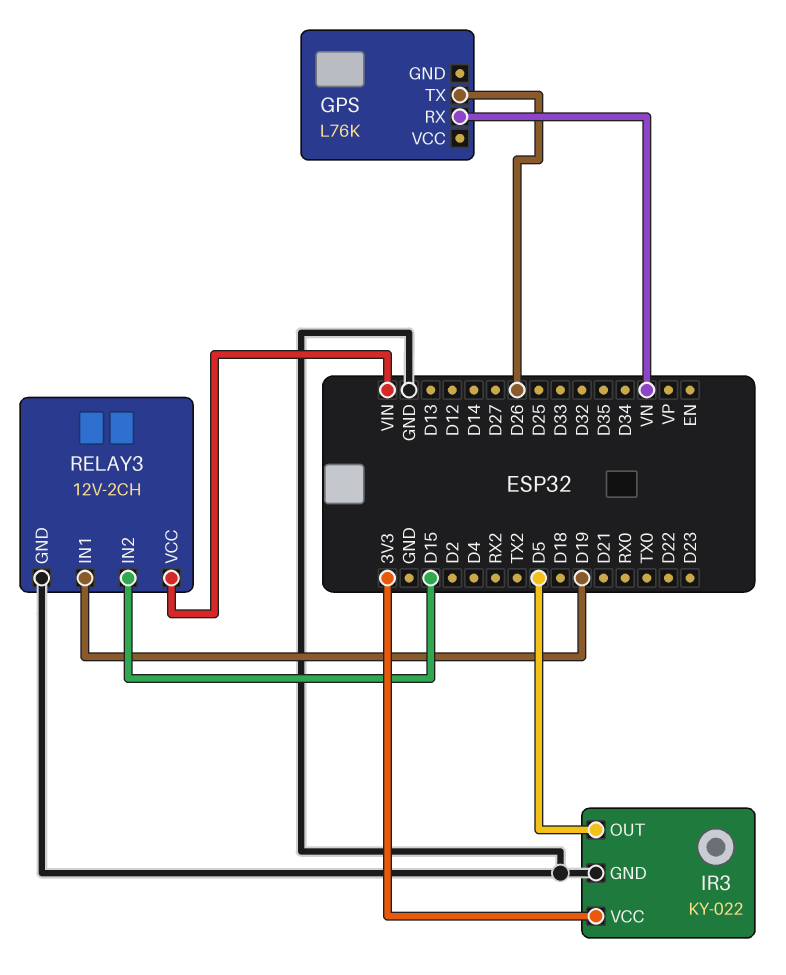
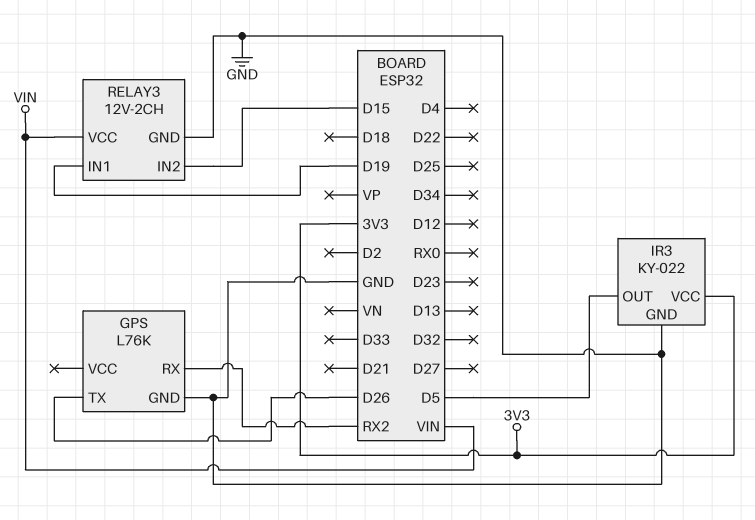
GPS pin GND: none -> GND
GPS pin RX: VN -> RX2

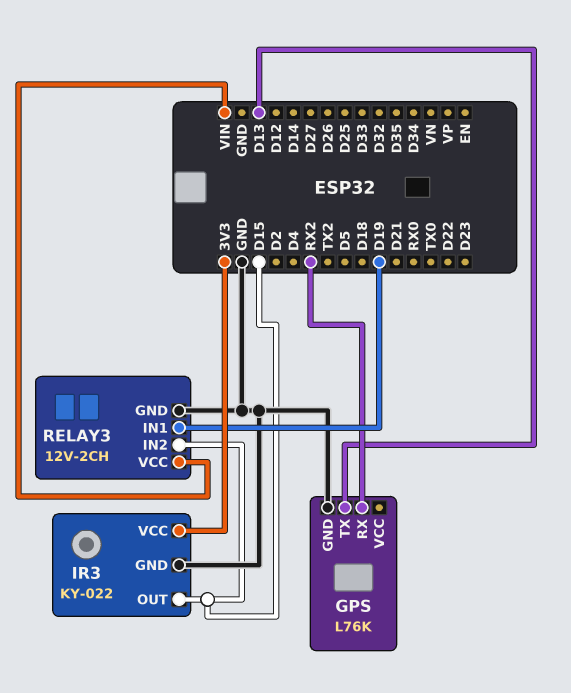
GPS pin TX: D26 -> D13
IR3 pin OUT: D5 -> D15

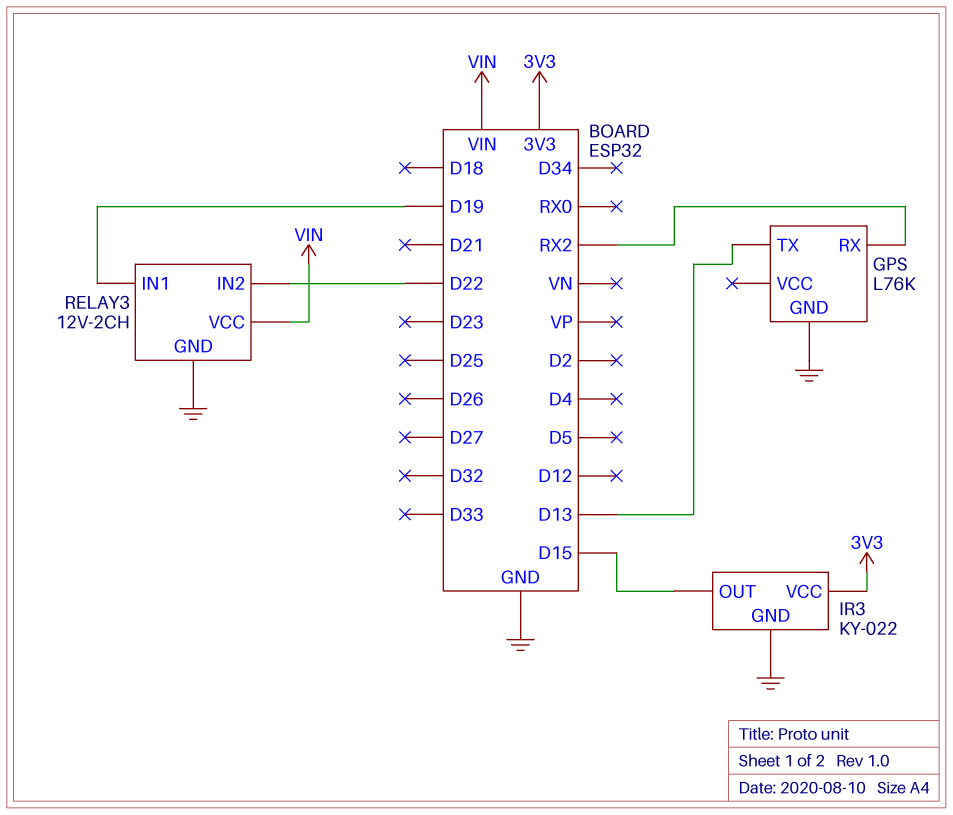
RELAY3 pin IN2: D15 -> D22

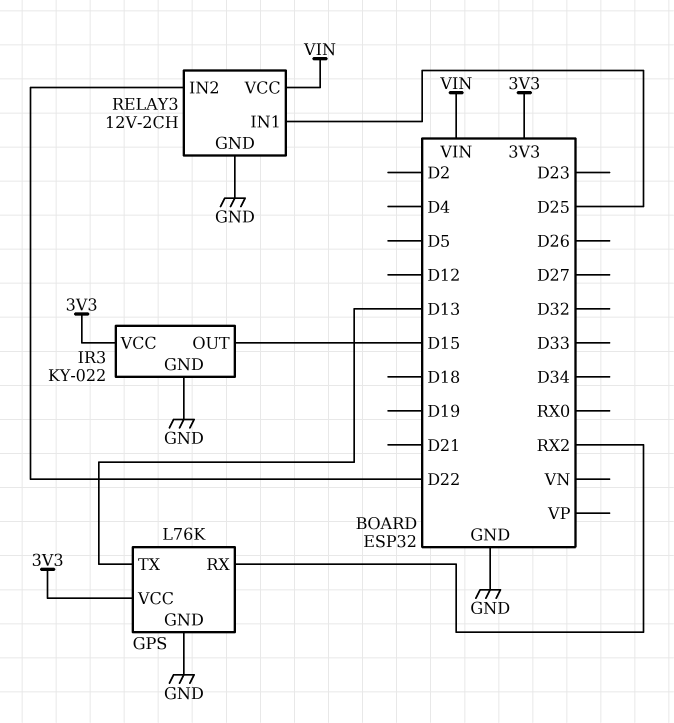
GPS pin VCC: none -> 3V3
RELAY3 pin IN1: D19 -> D25

